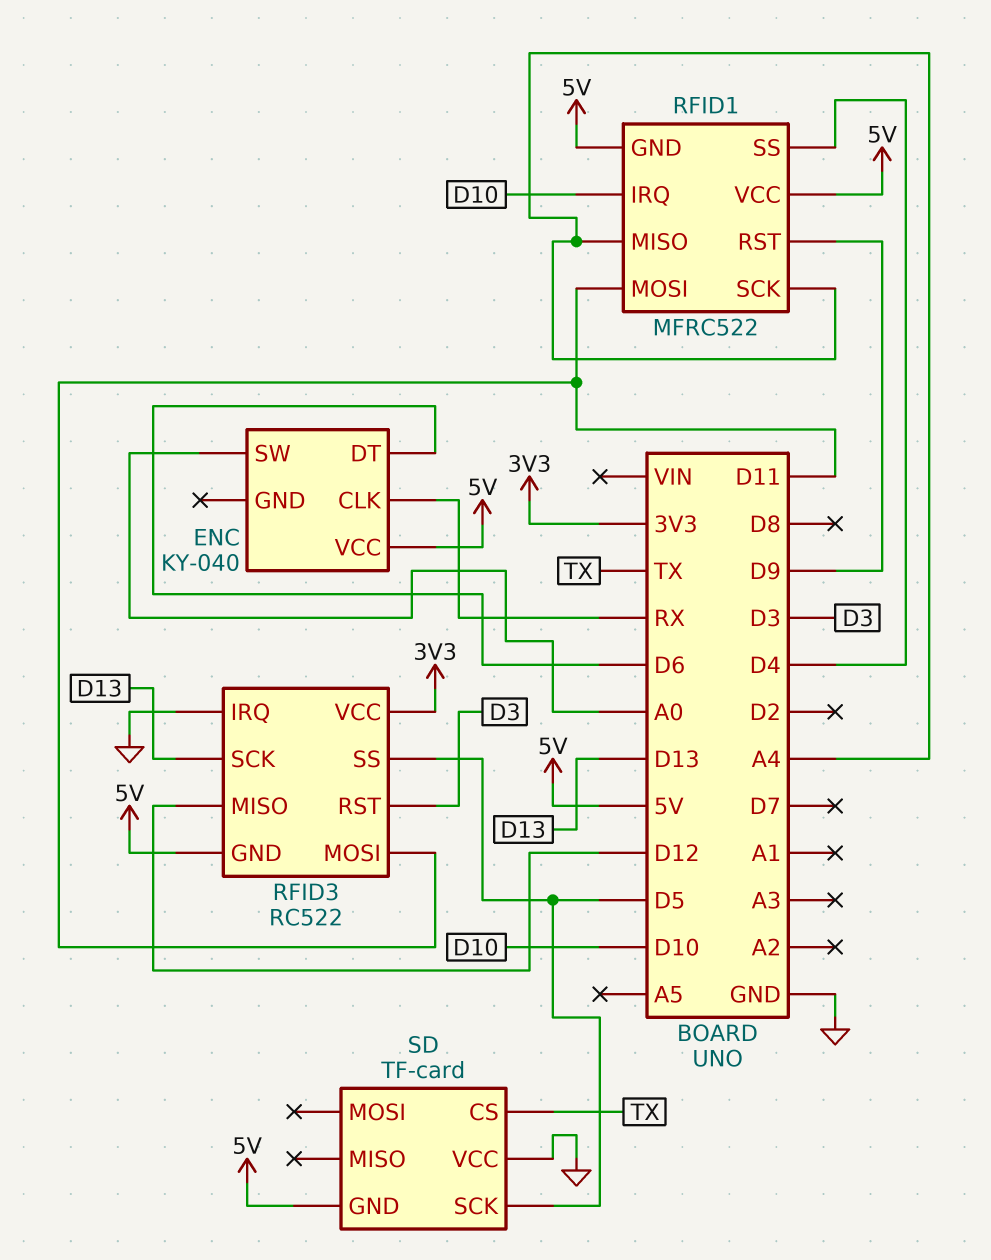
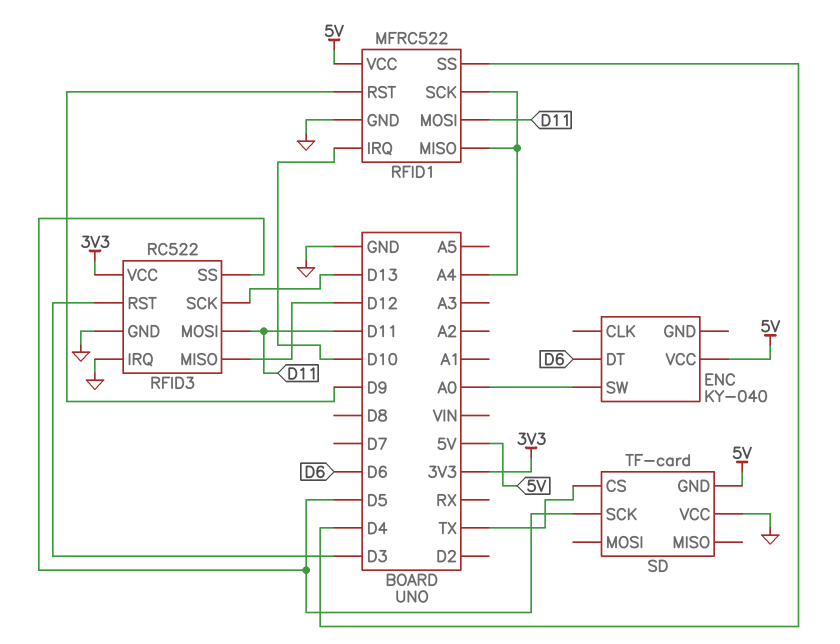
ENC pin CLK: RX -> none
RFID1 pin GND: 5V -> GND
RFID3 pin GND: 5V -> GND

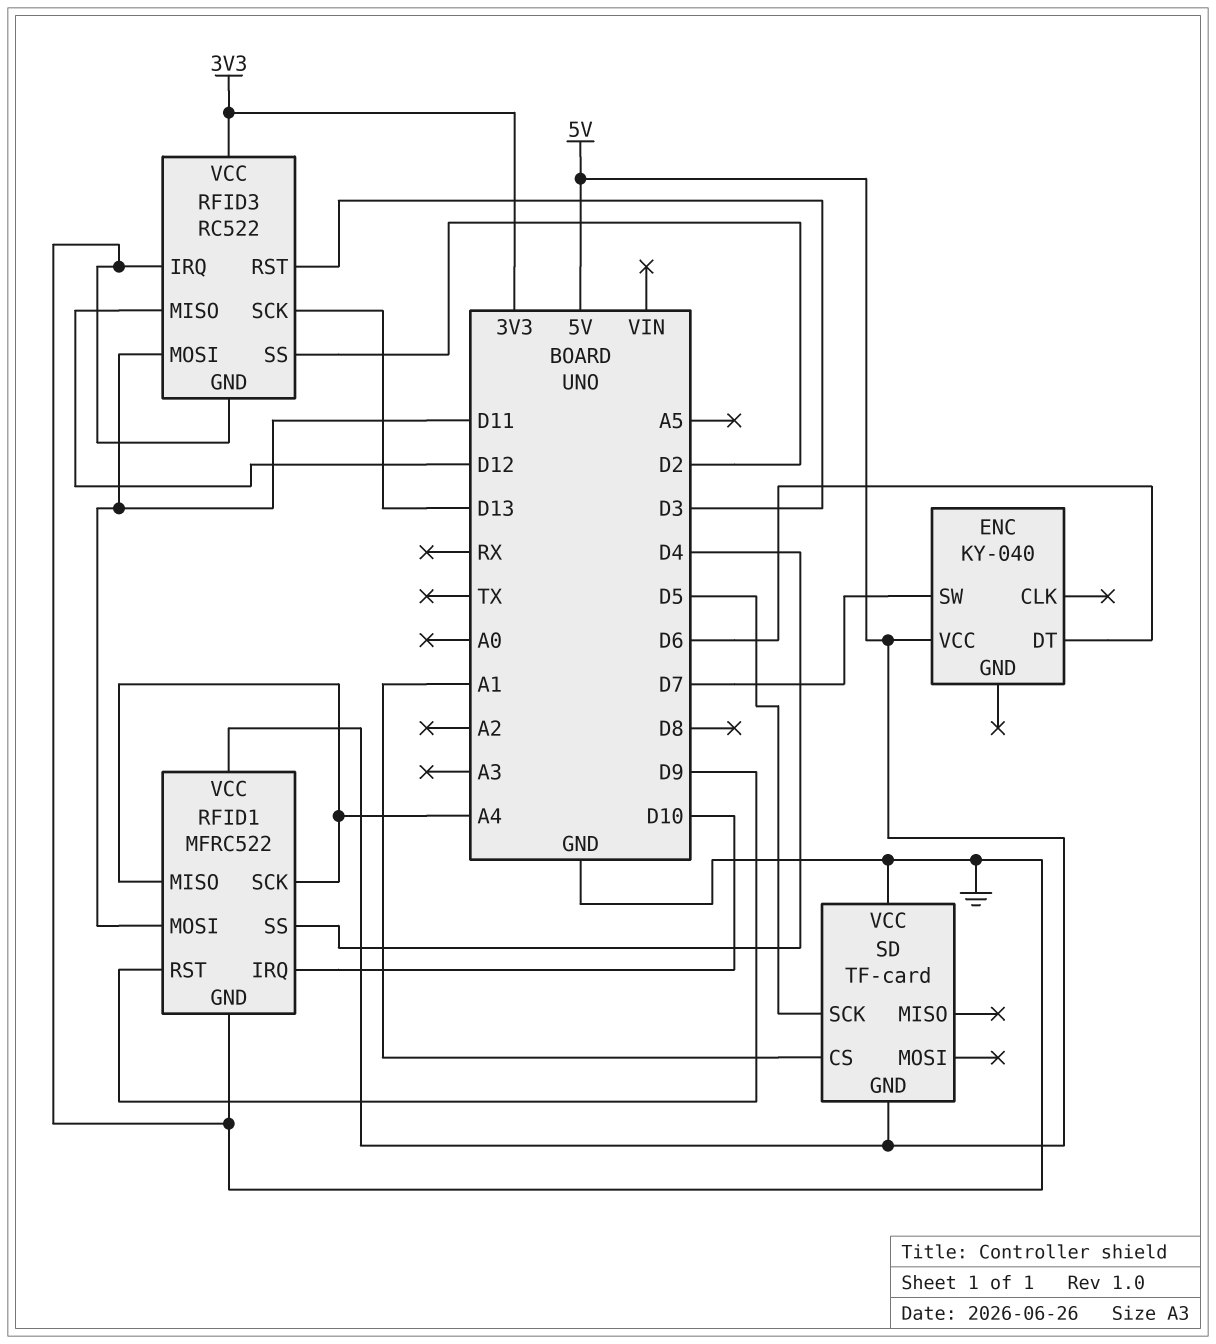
ENC pin SW: A0 -> D7
RFID3 pin SS: D5 -> D2
SD pin CS: TX -> A1

